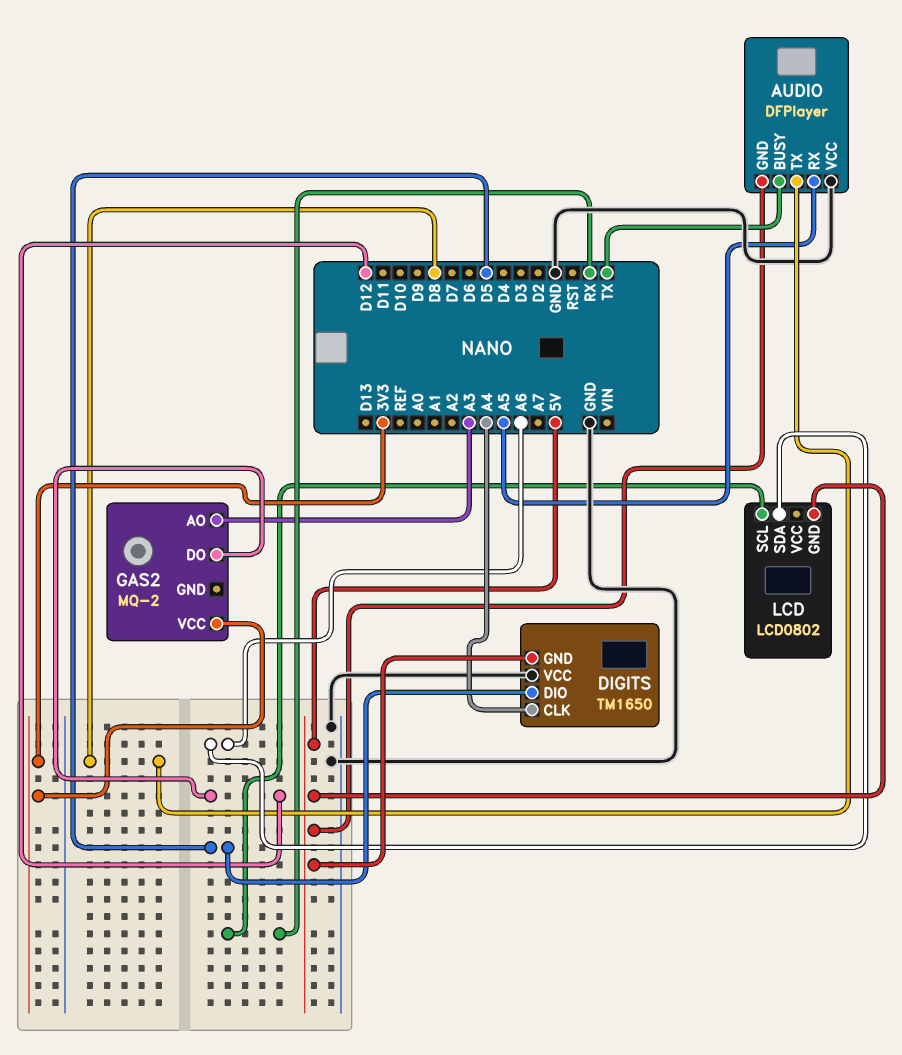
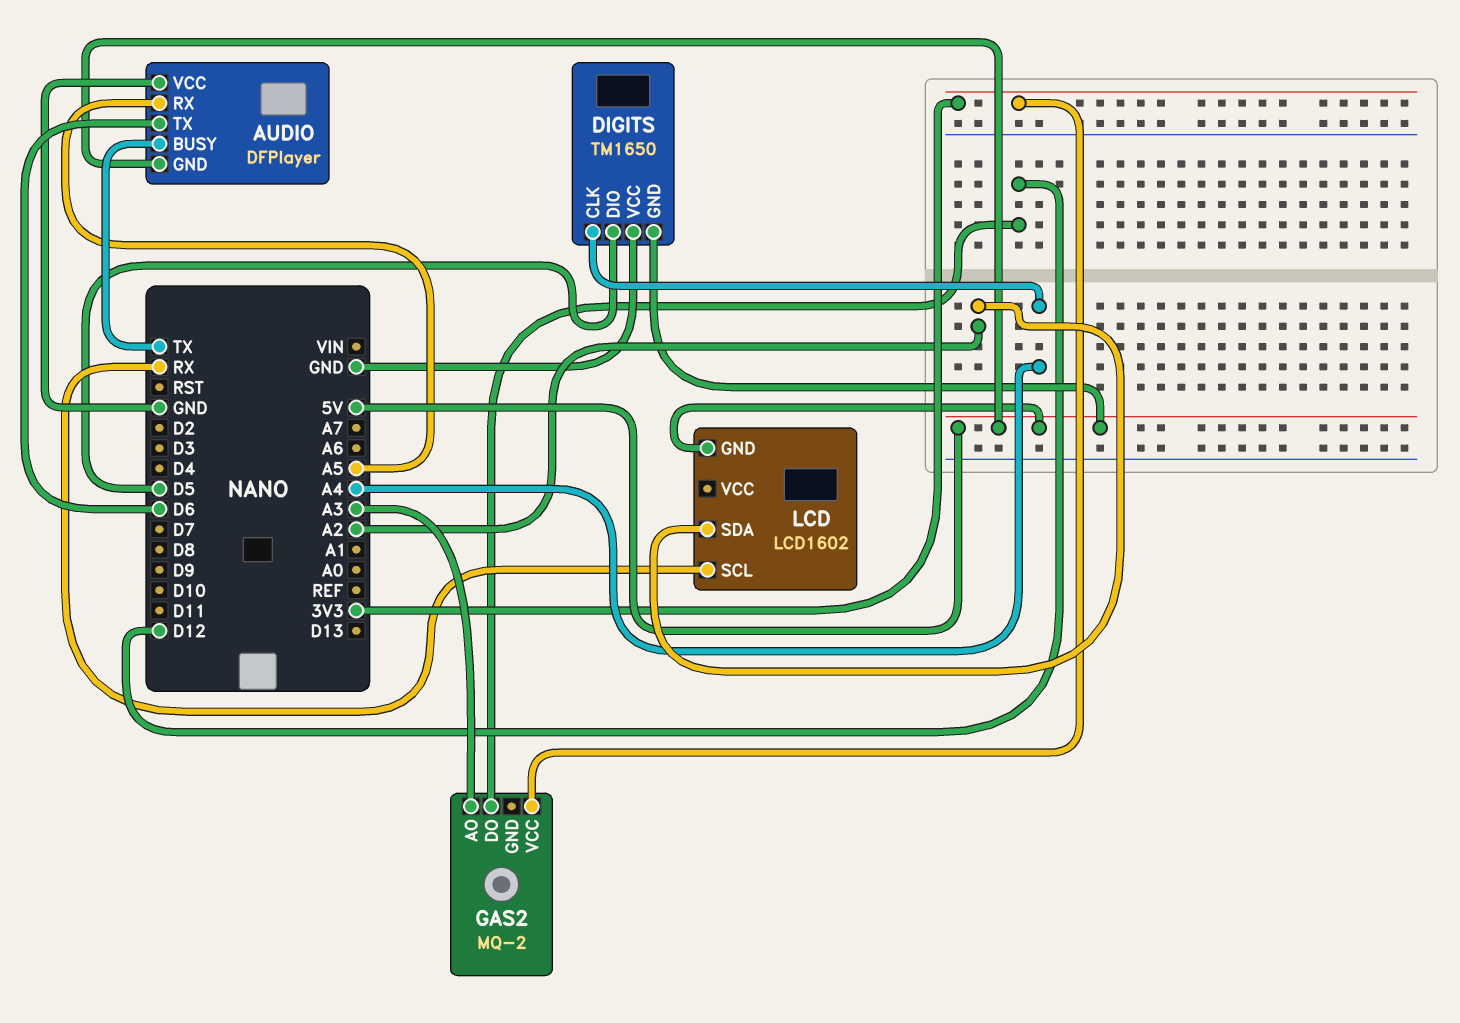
AUDIO pin TX: D8 -> D6
LCD: LCD0802 -> LCD1602
LCD pin SDA: A6 -> A2

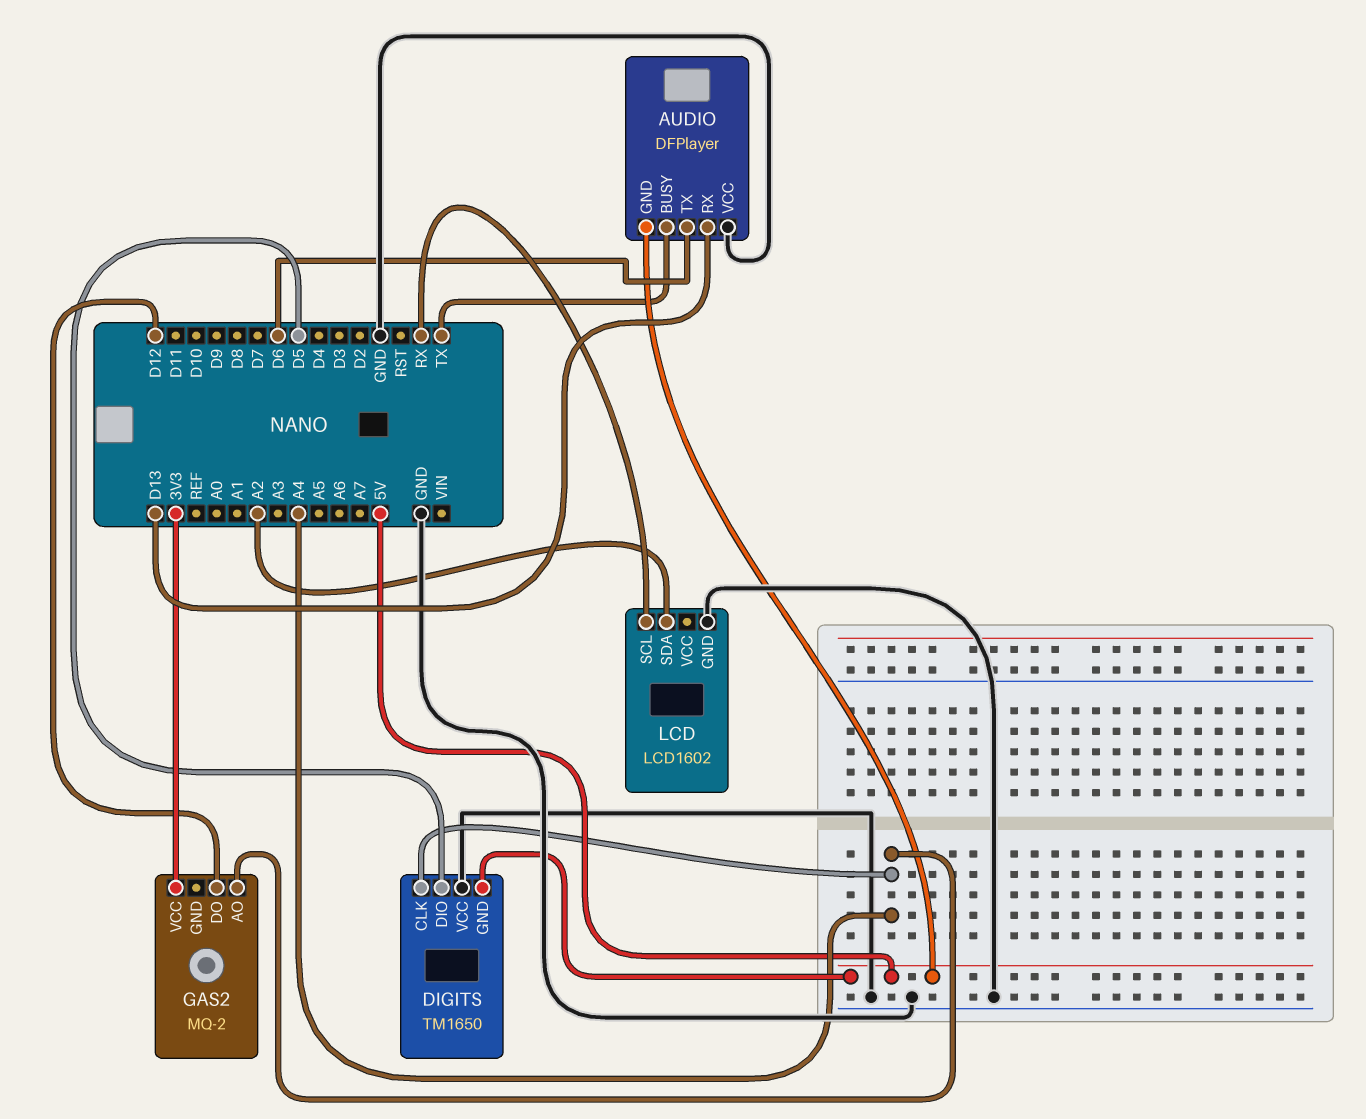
AUDIO pin RX: A5 -> D13
GAS2 pin AO: A3 -> A4
LCD pin GND: 5V -> GND

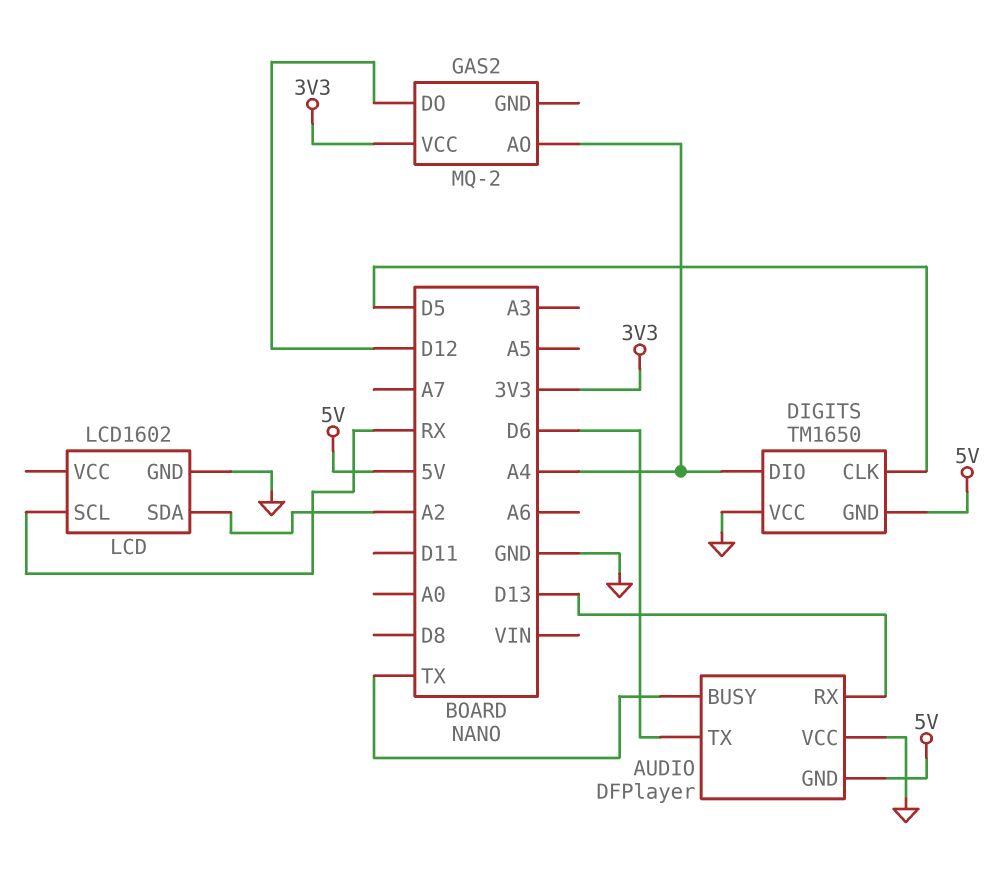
DIGITS pin CLK: A4 -> D5
DIGITS pin DIO: D5 -> A4

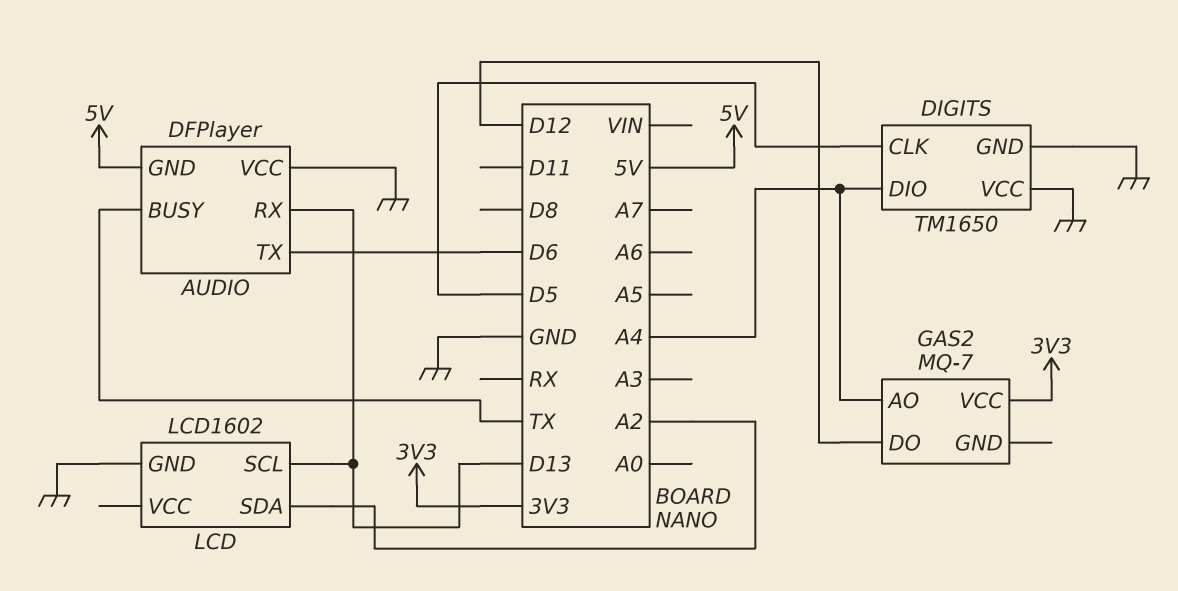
DIGITS pin GND: 5V -> GND
GAS2: MQ-2 -> MQ-7
LCD pin SCL: RX -> D13

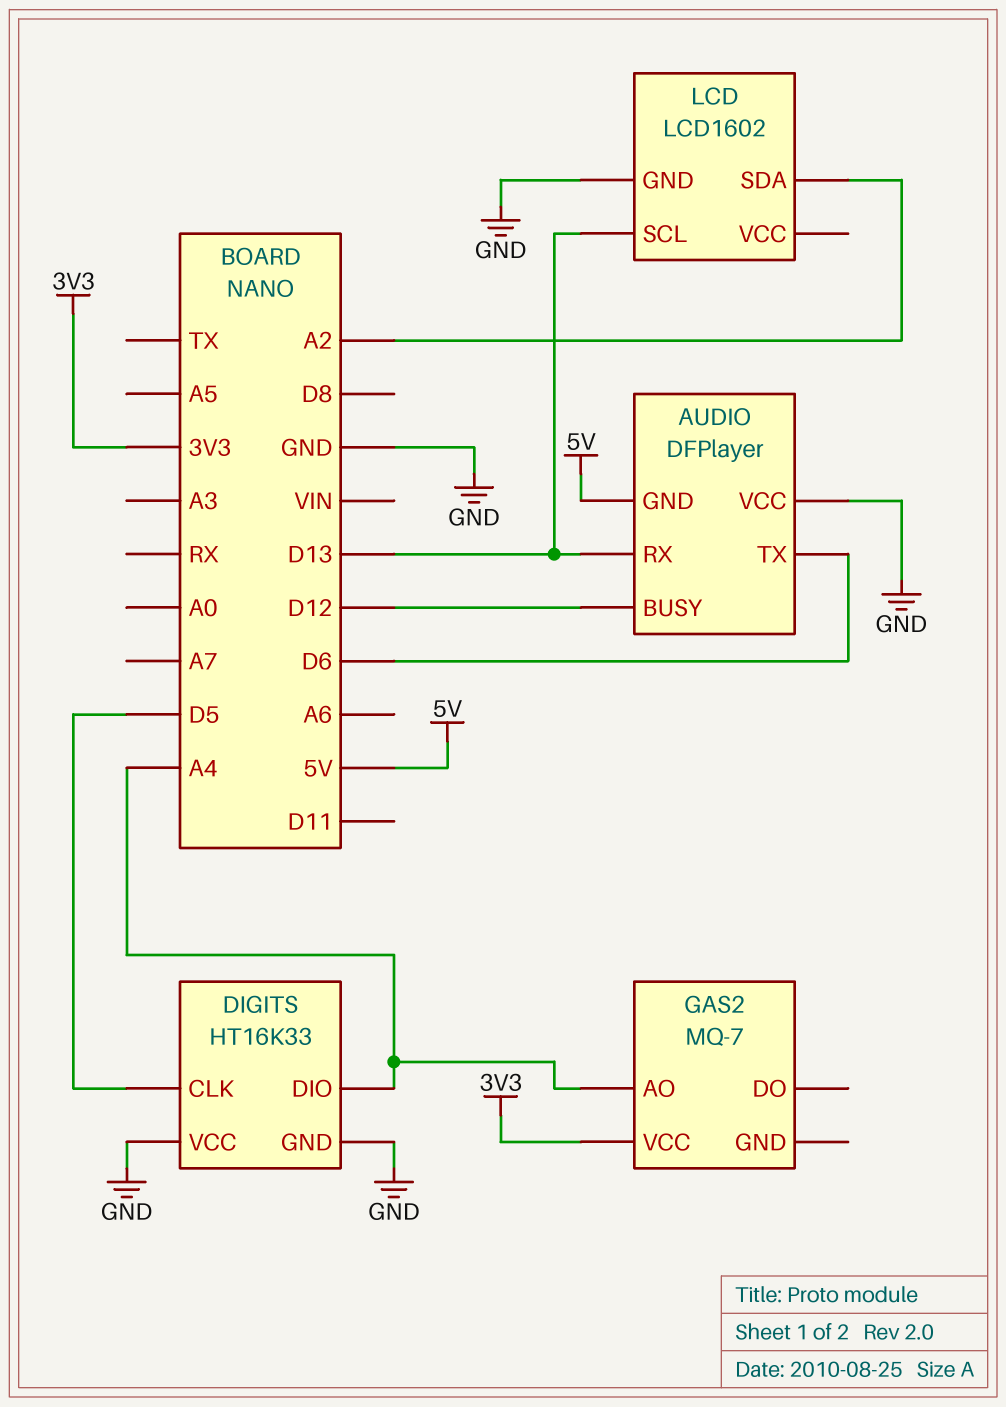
AUDIO pin BUSY: TX -> D12
DIGITS: TM1650 -> HT16K33
GAS2 pin DO: D12 -> none

